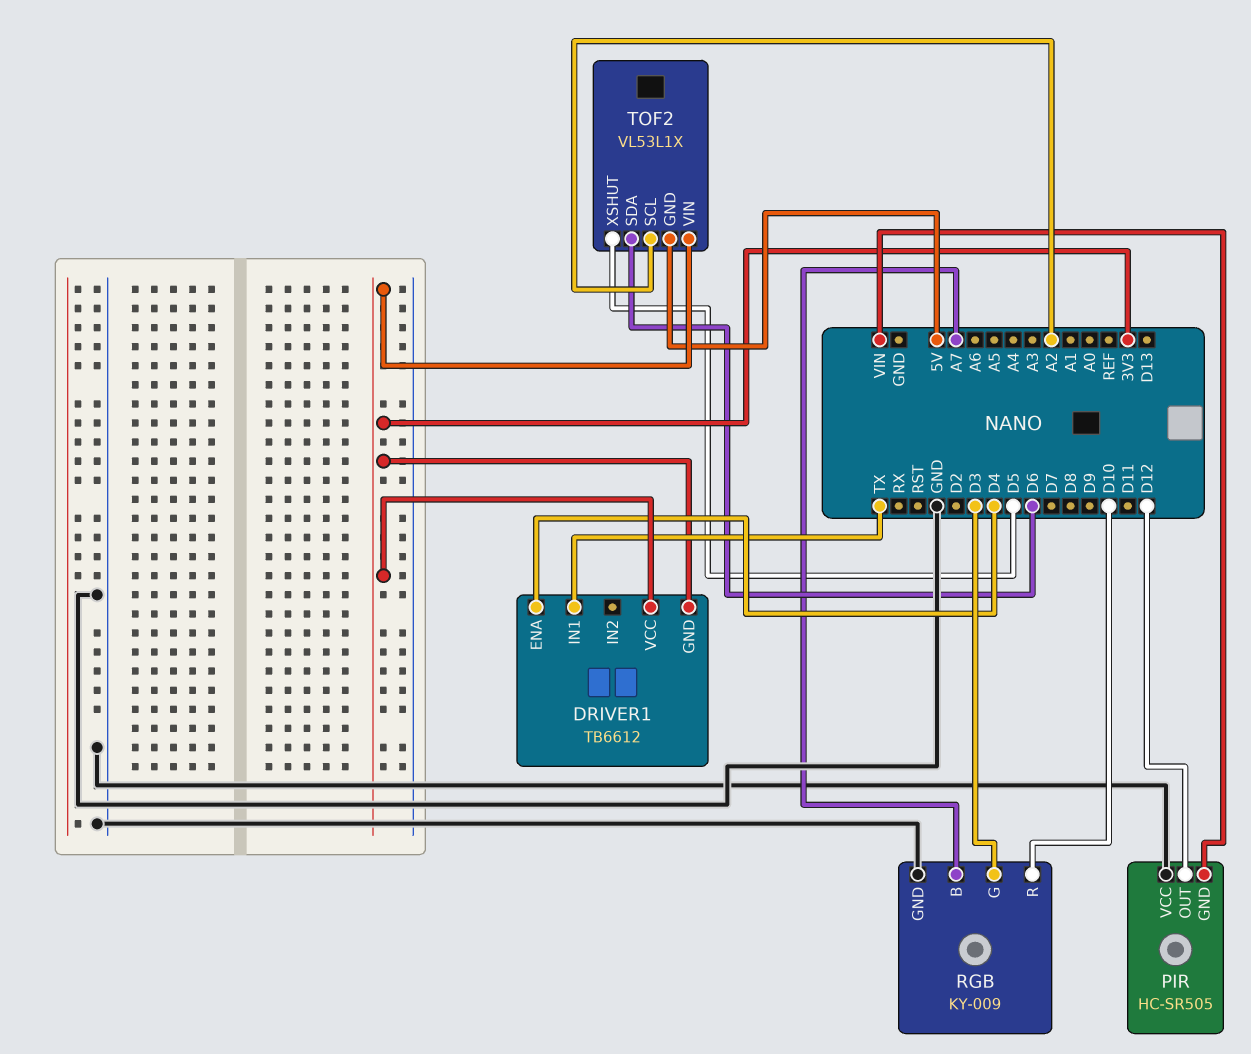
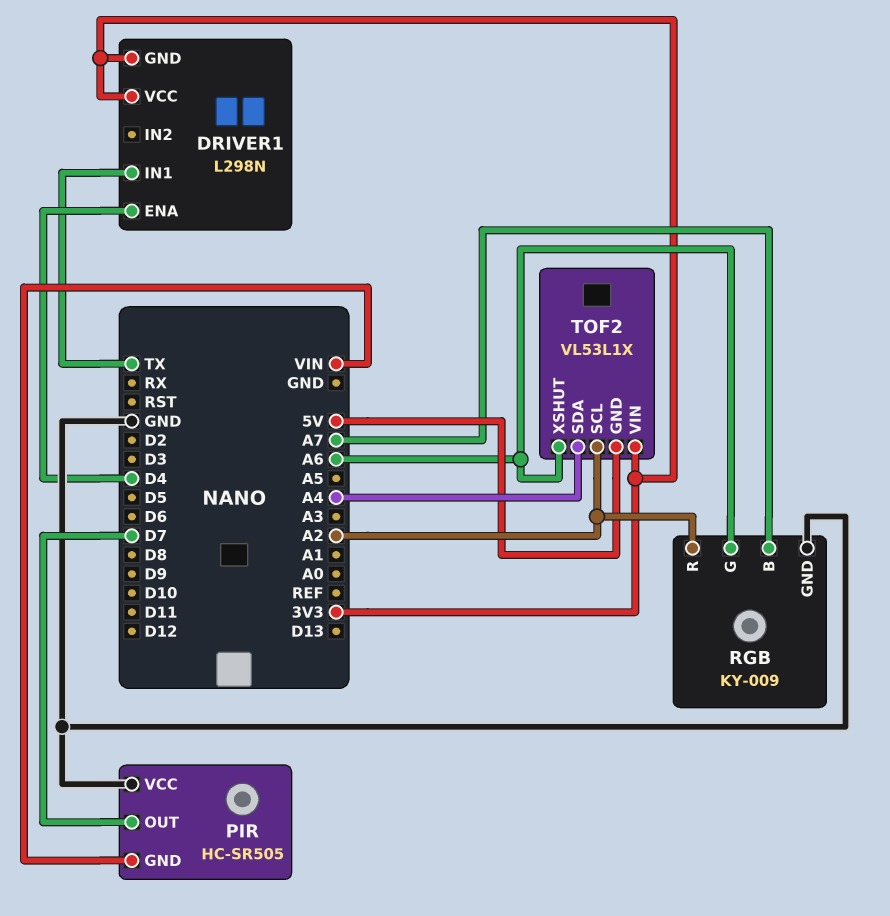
DRIVER1: TB6612 -> L298N
PIR pin OUT: D12 -> D7
RGB pin G: D3 -> A6
RGB pin R: D10 -> A2
TOF2 pin SDA: D6 -> A4
TOF2 pin XSHUT: D5 -> A6

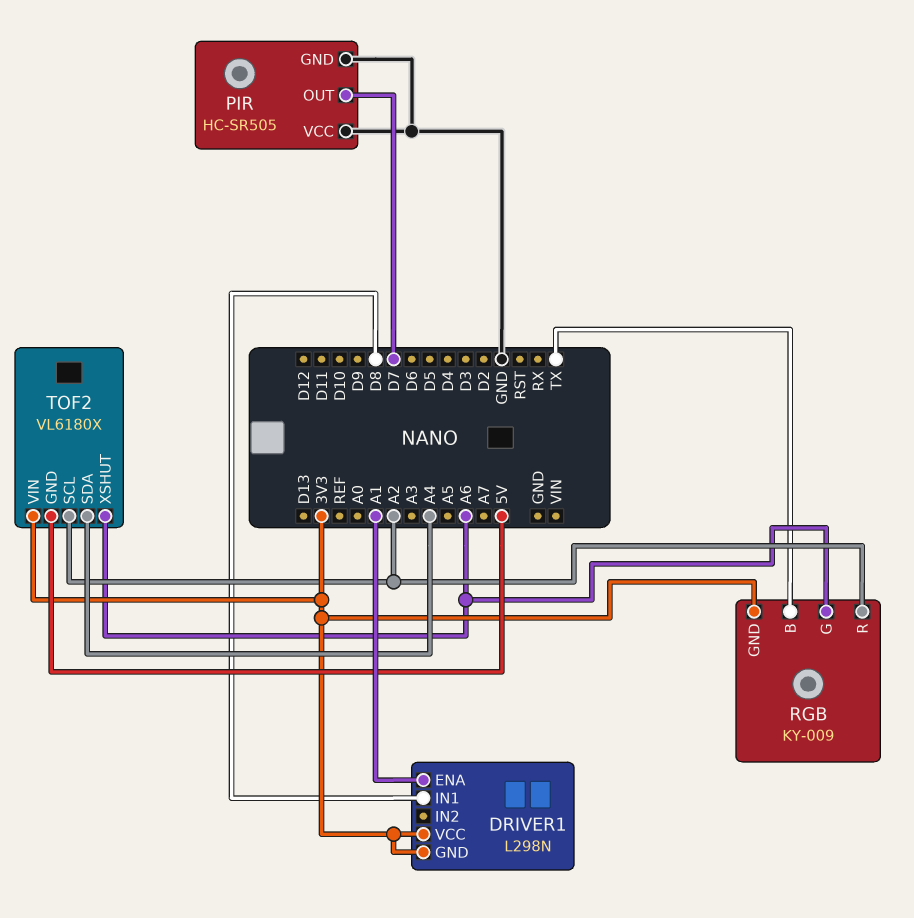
DRIVER1 pin ENA: D4 -> A1
DRIVER1 pin IN1: TX -> D8
PIR pin GND: VIN -> GND
RGB pin B: A7 -> TX
RGB pin GND: GND -> 3V3
TOF2: VL53L1X -> VL6180X

